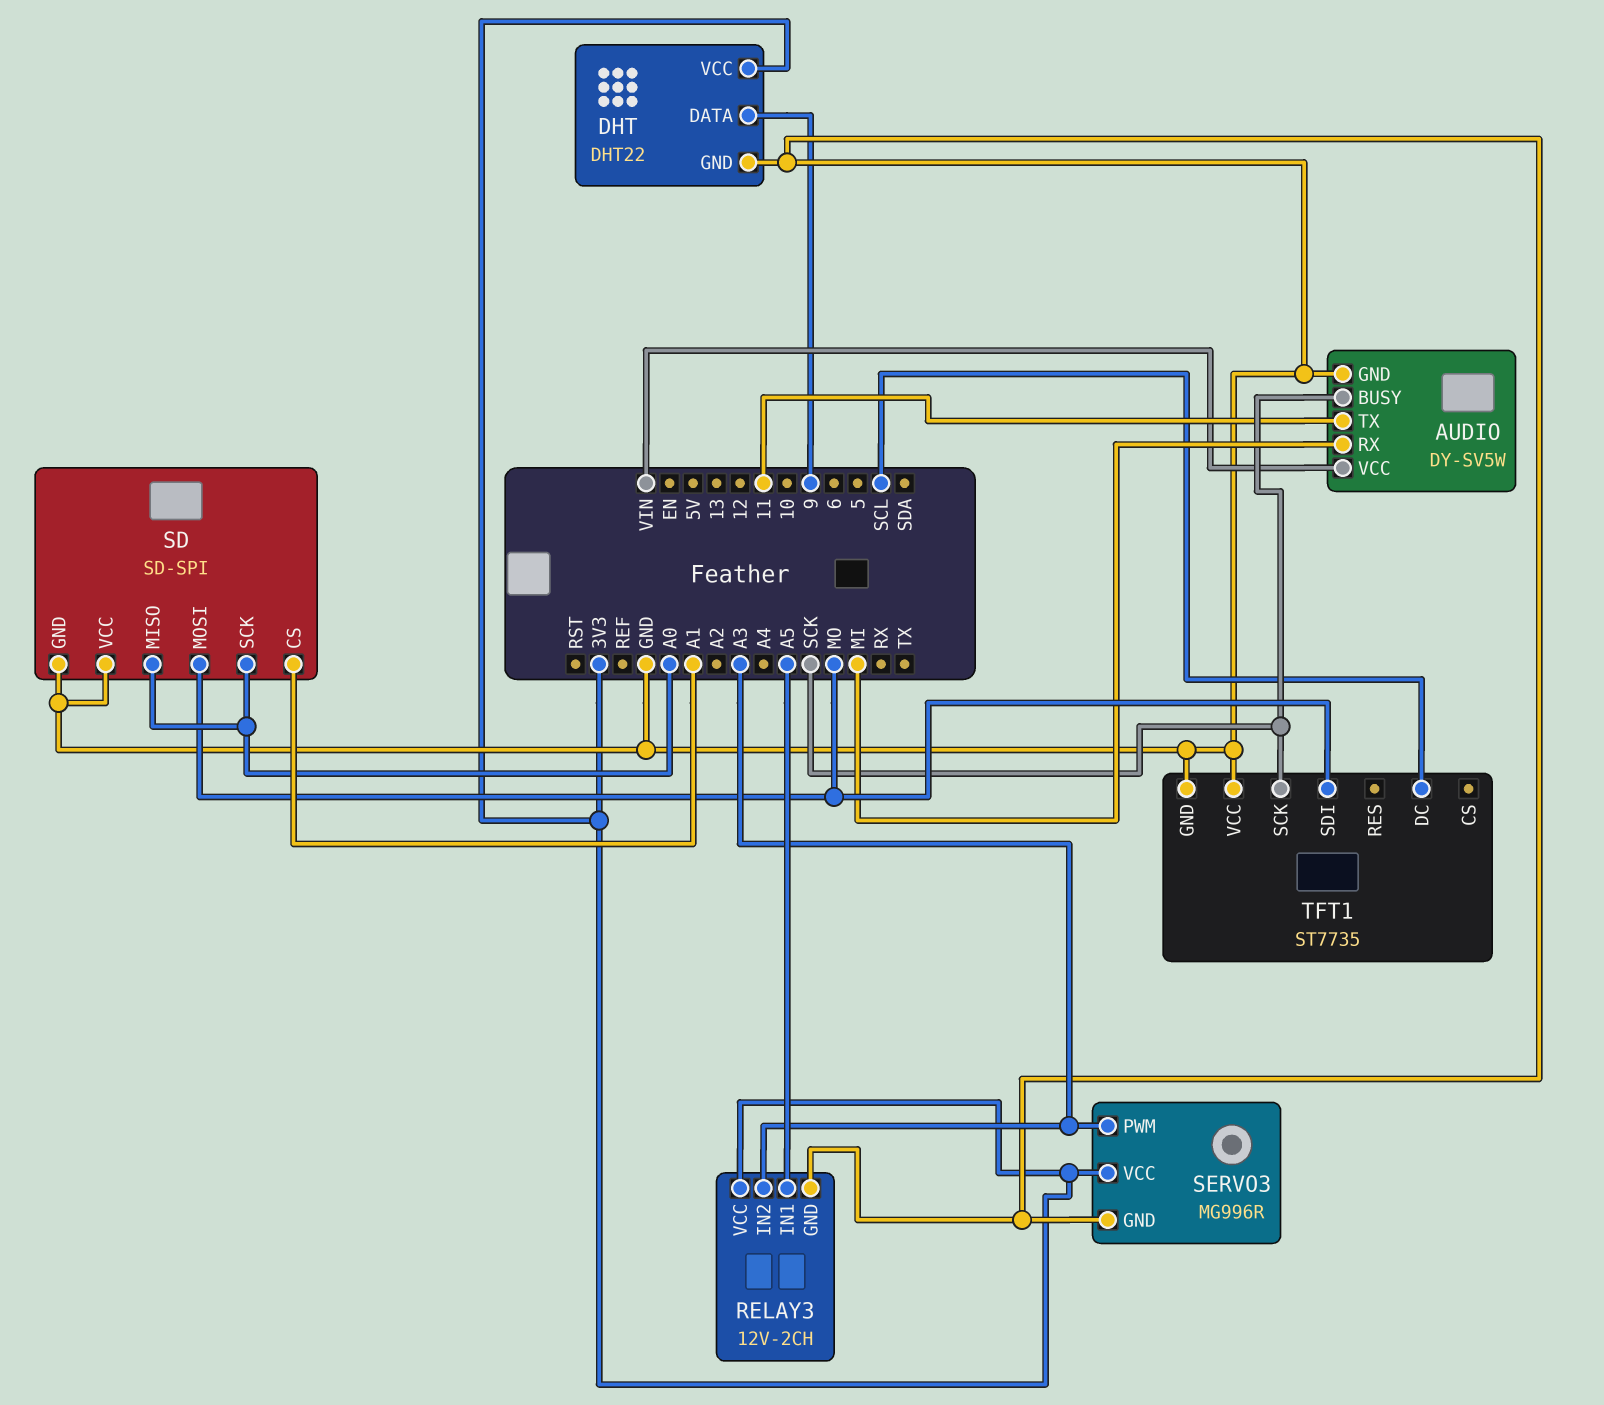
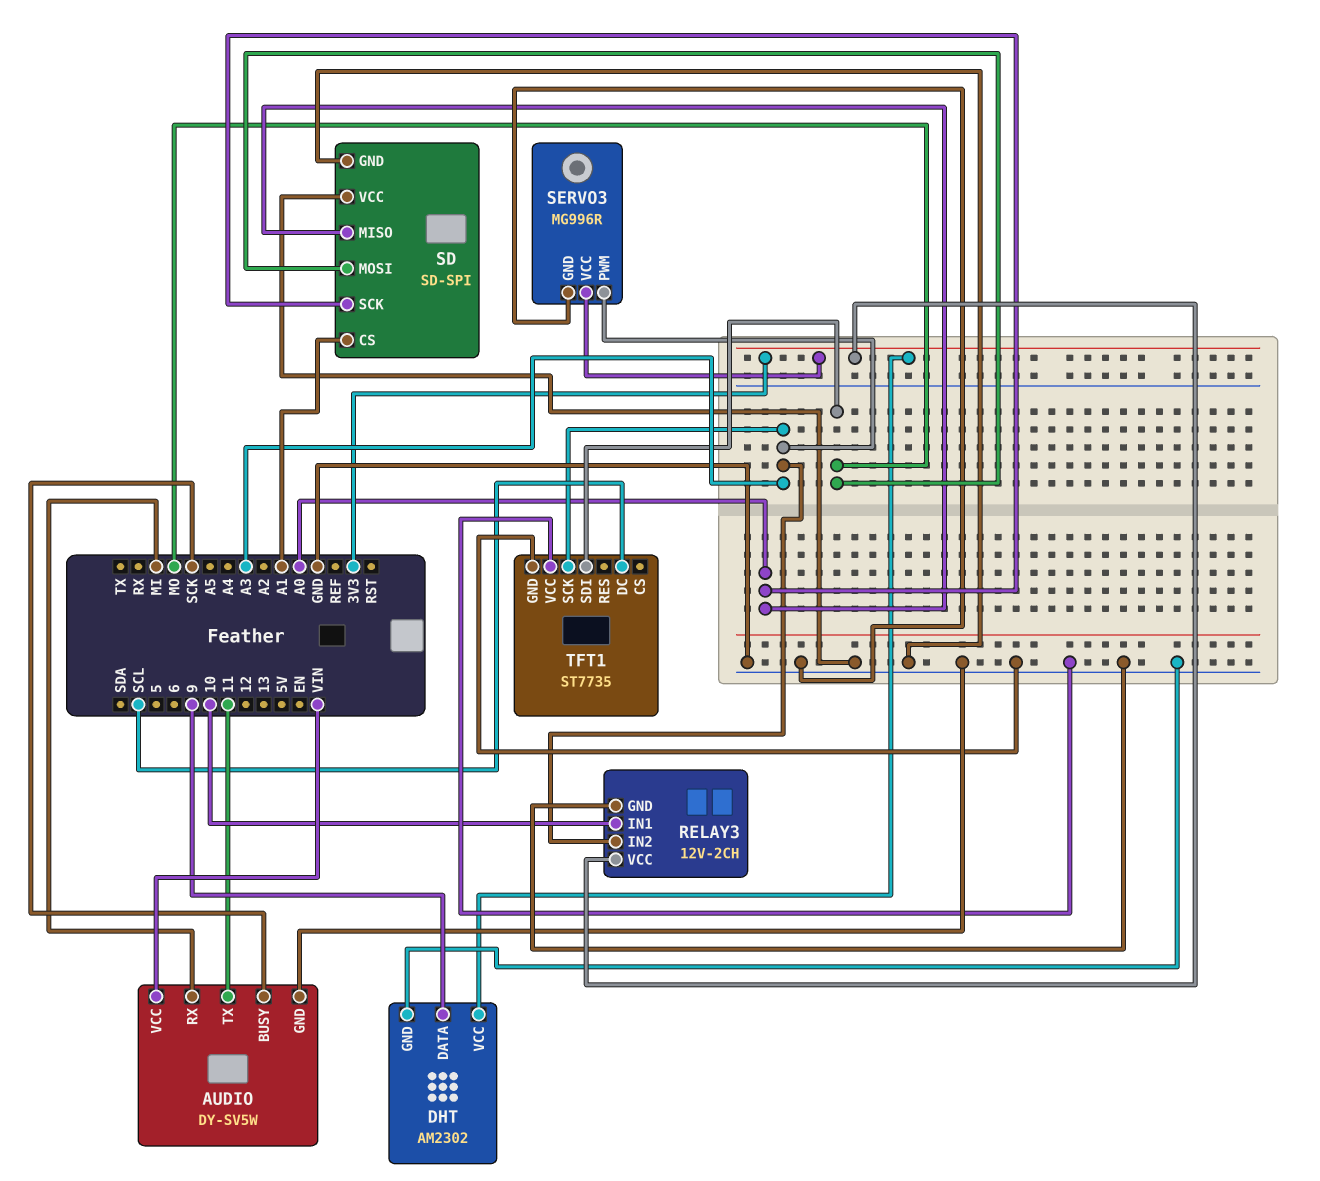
DHT: DHT22 -> AM2302
RELAY3 pin IN1: A5 -> 10
TFT1 pin SCK: SCK -> A3

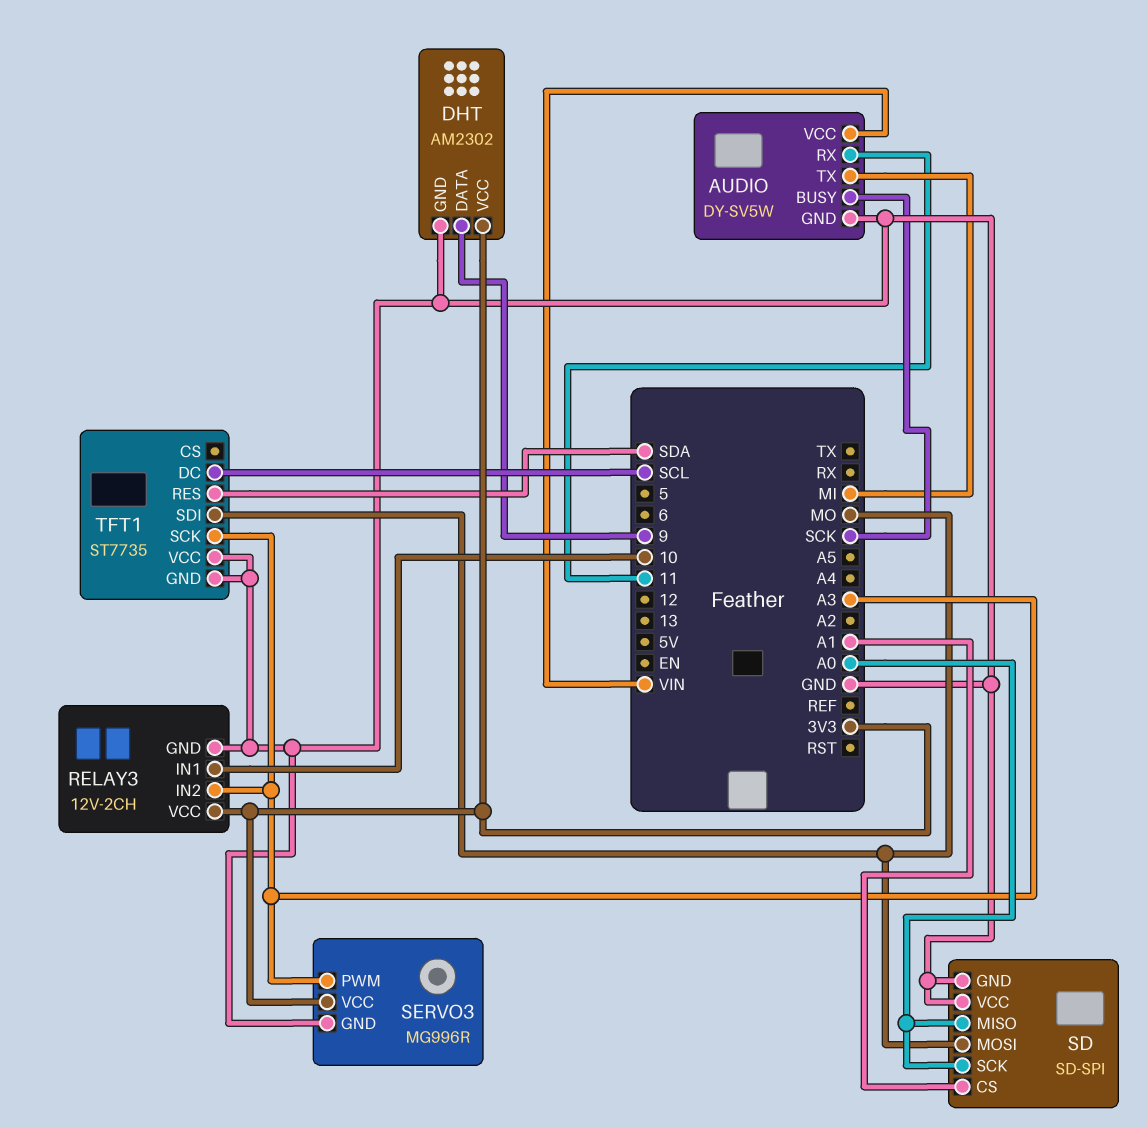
AUDIO pin RX: MI -> 11
AUDIO pin TX: 11 -> MI
TFT1 pin RES: none -> SDA

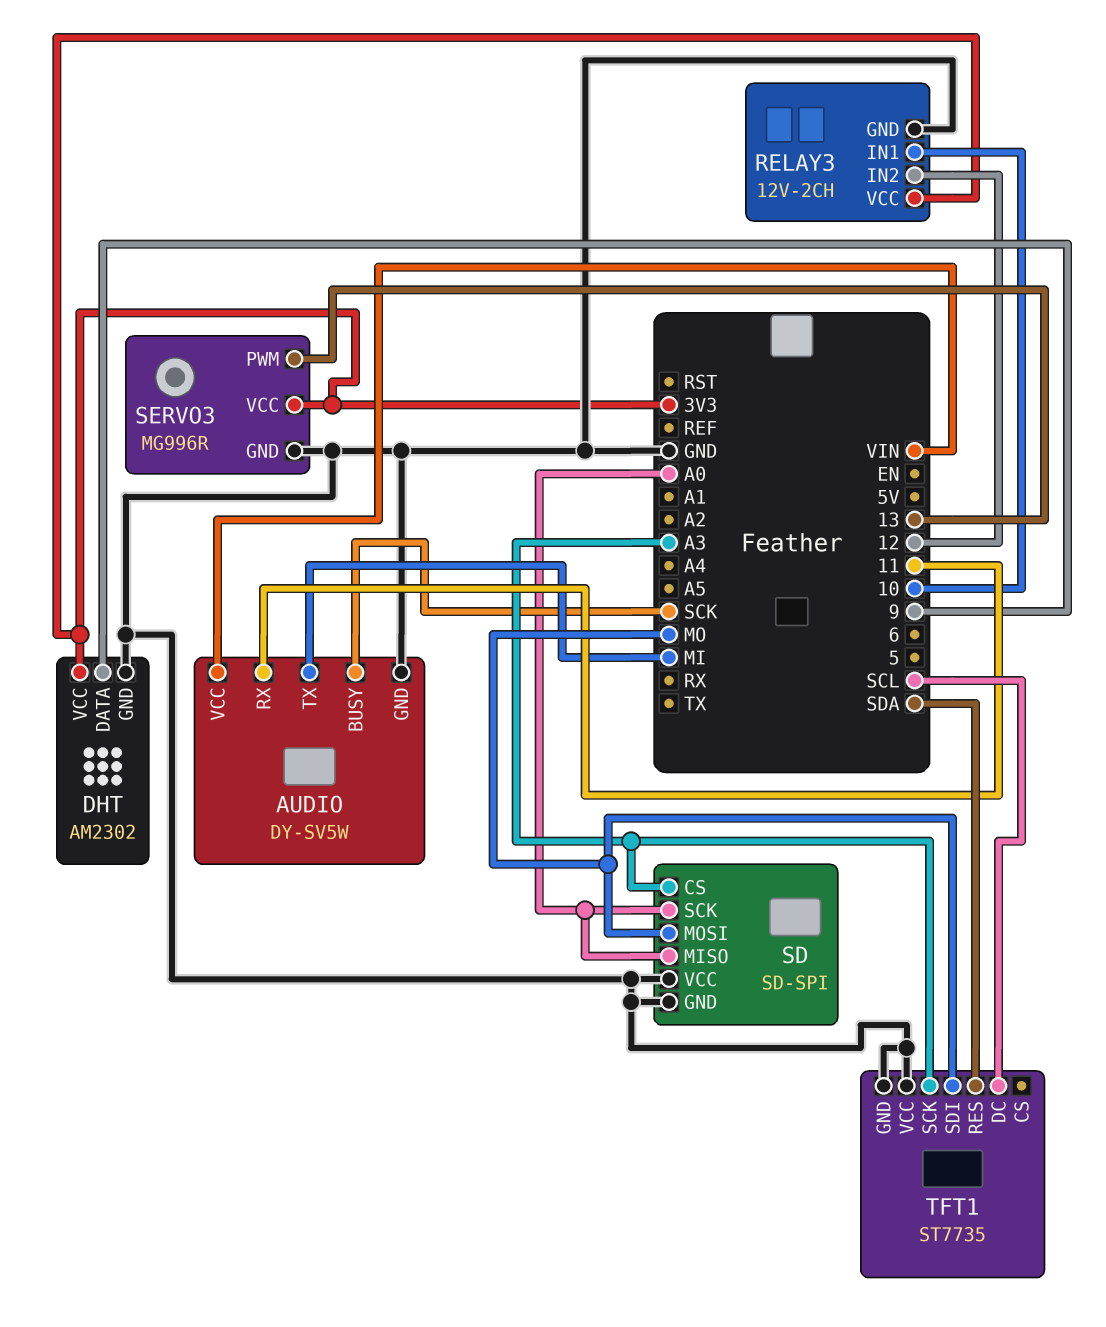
RELAY3 pin IN2: A3 -> 12
SD pin CS: A1 -> A3
SERVO3 pin PWM: A3 -> 13

